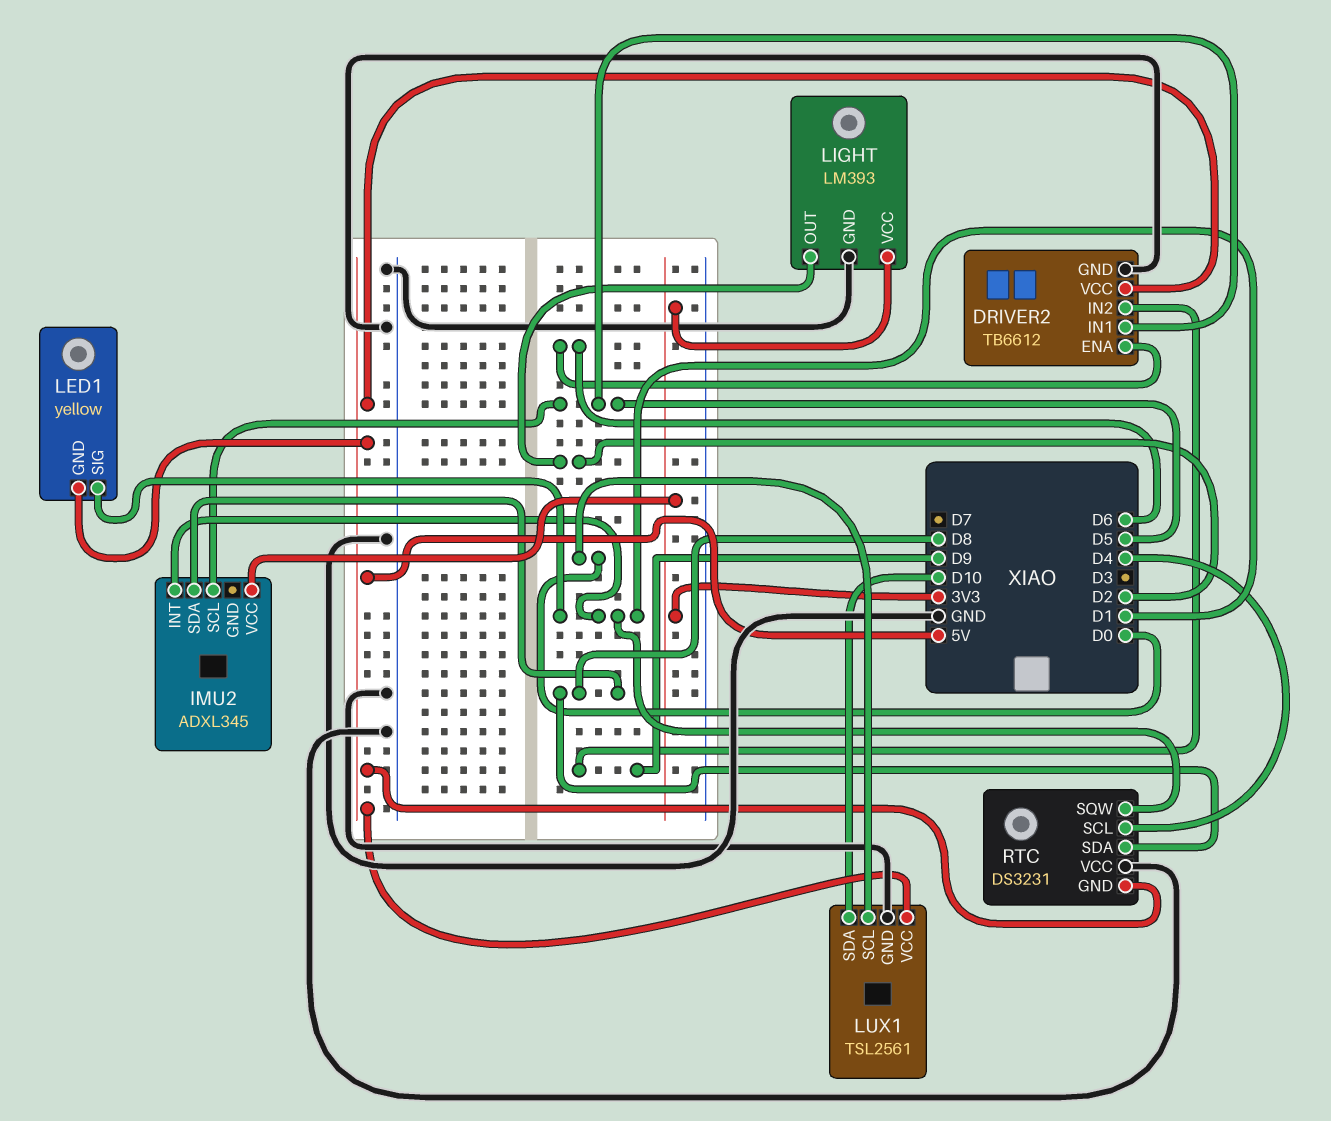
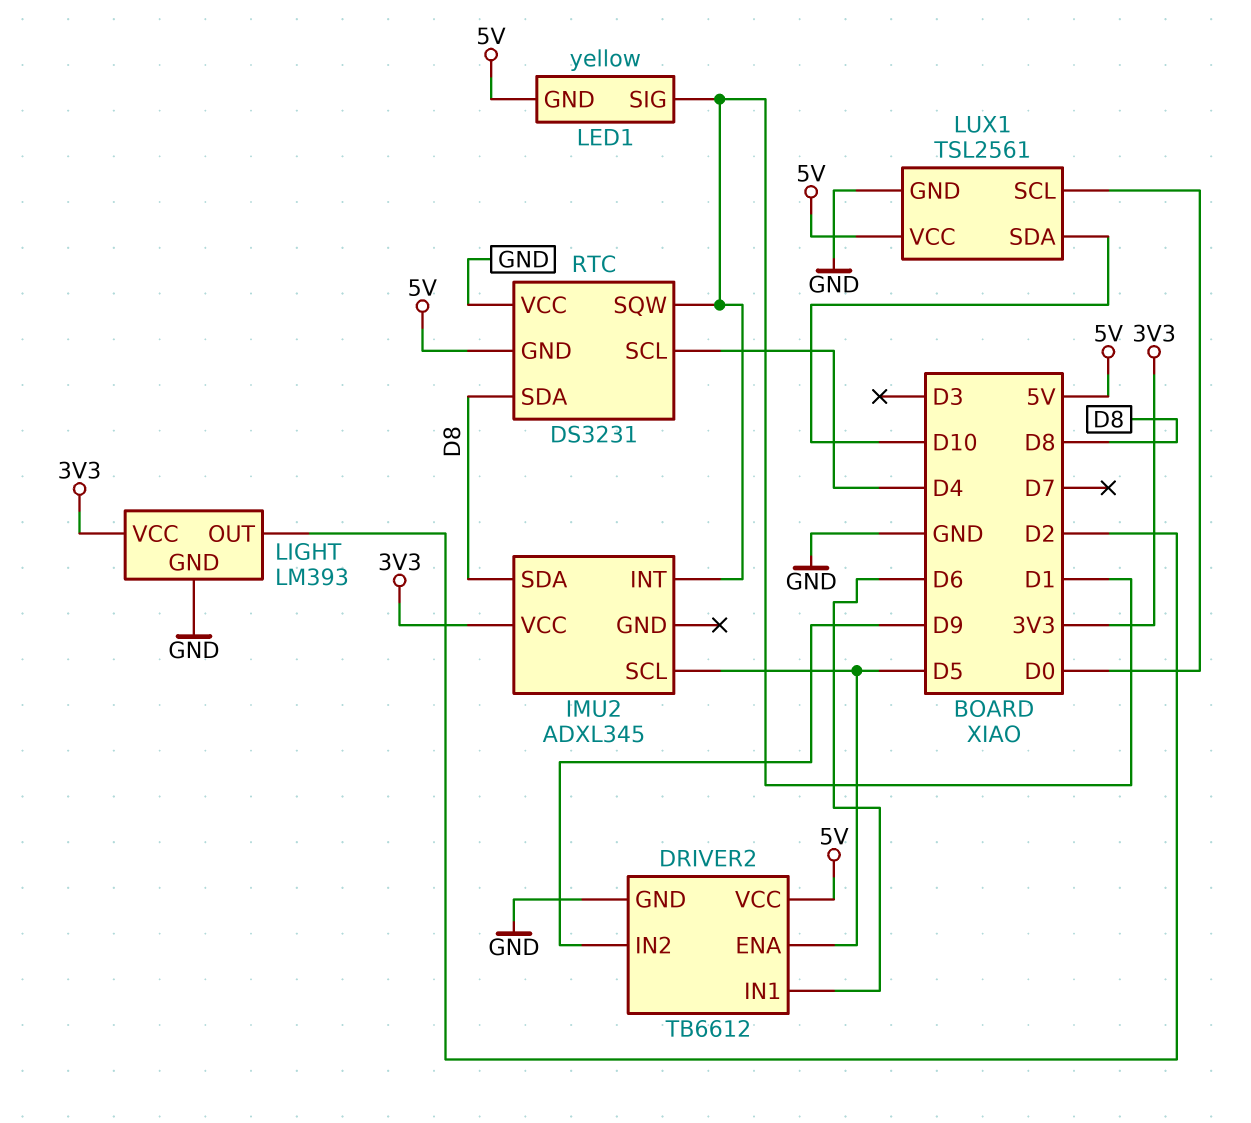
DRIVER2 pin ENA: D6 -> D5
DRIVER2 pin IN1: D5 -> D6

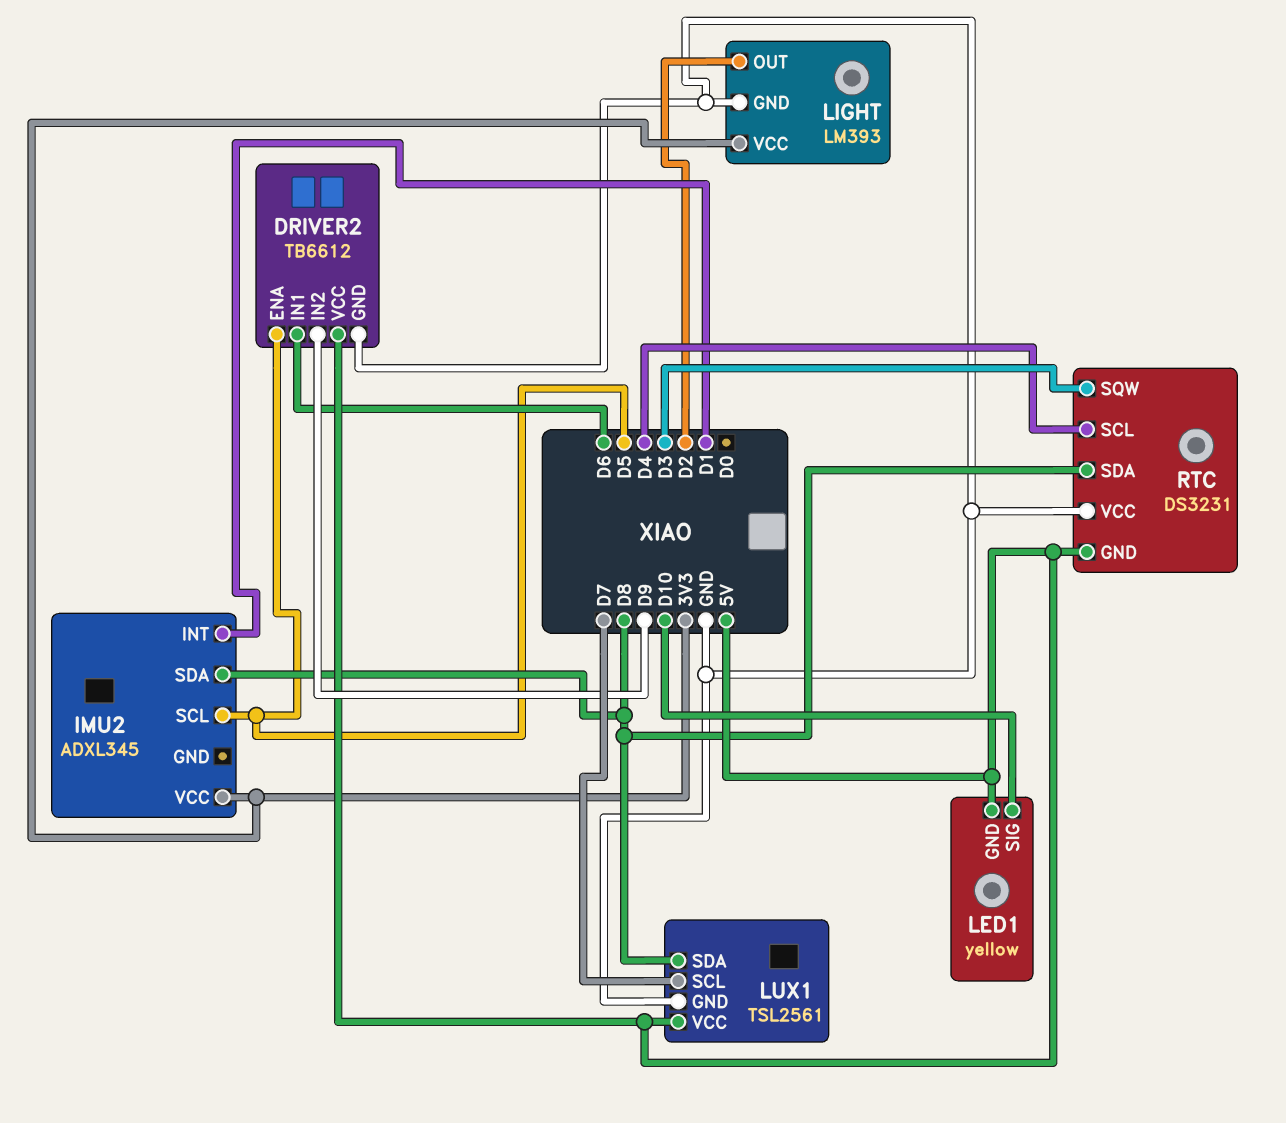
LED1 pin SIG: D1 -> D10
LUX1 pin SCL: D0 -> D7
LUX1 pin SDA: D10 -> D8
RTC pin SQW: D1 -> D3

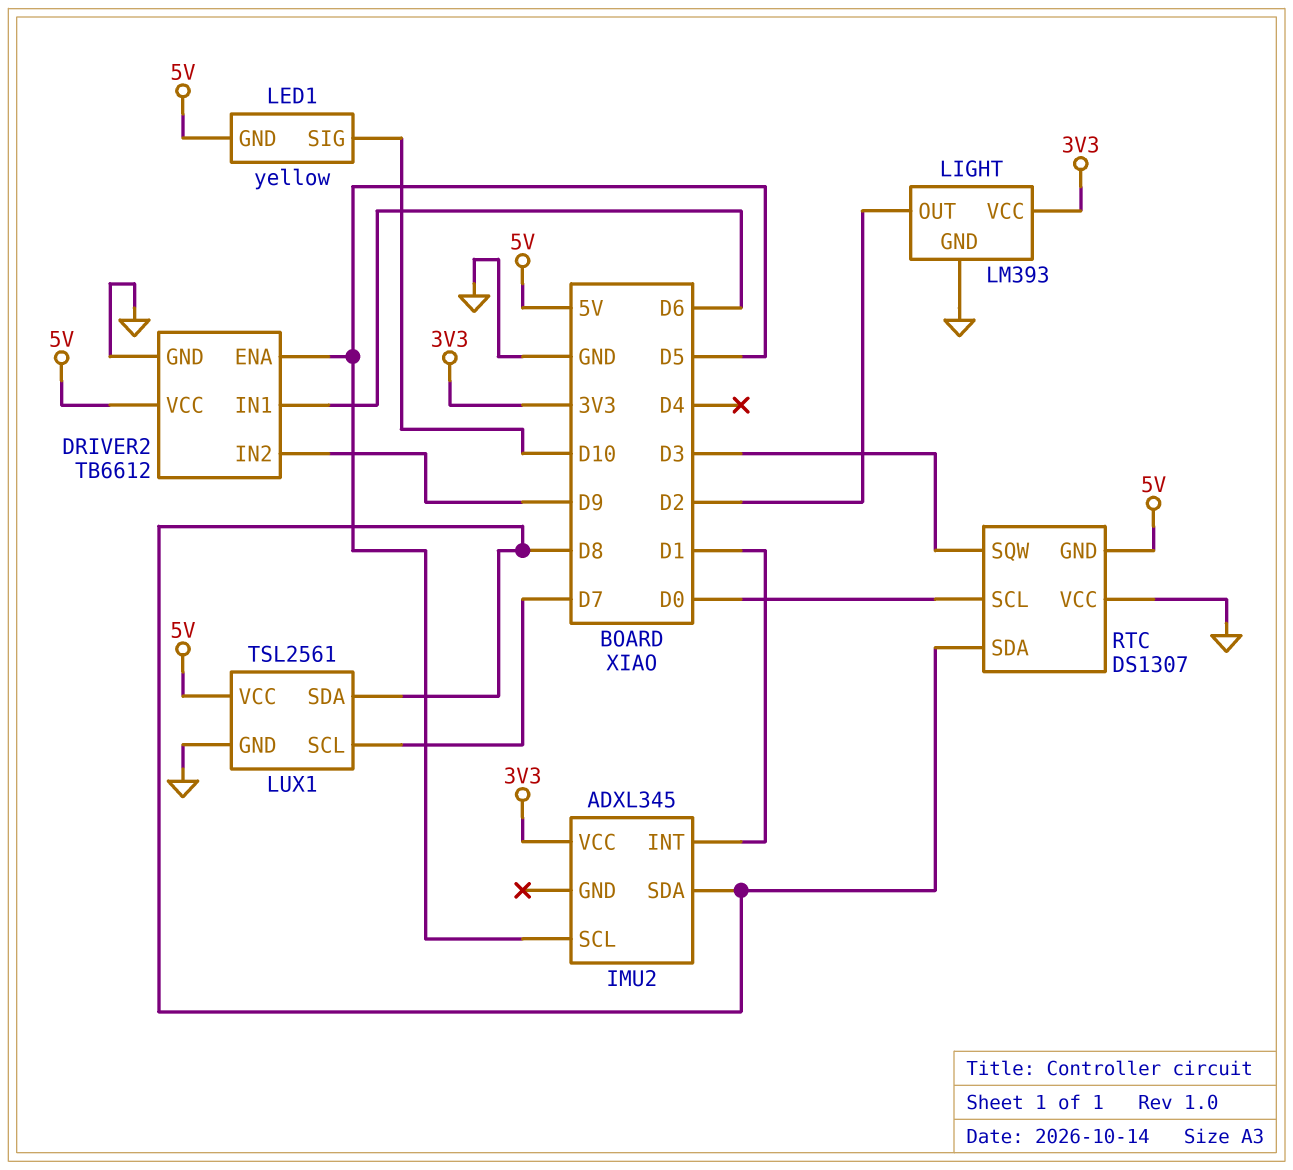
RTC: DS3231 -> DS1307
RTC pin SCL: D4 -> D0

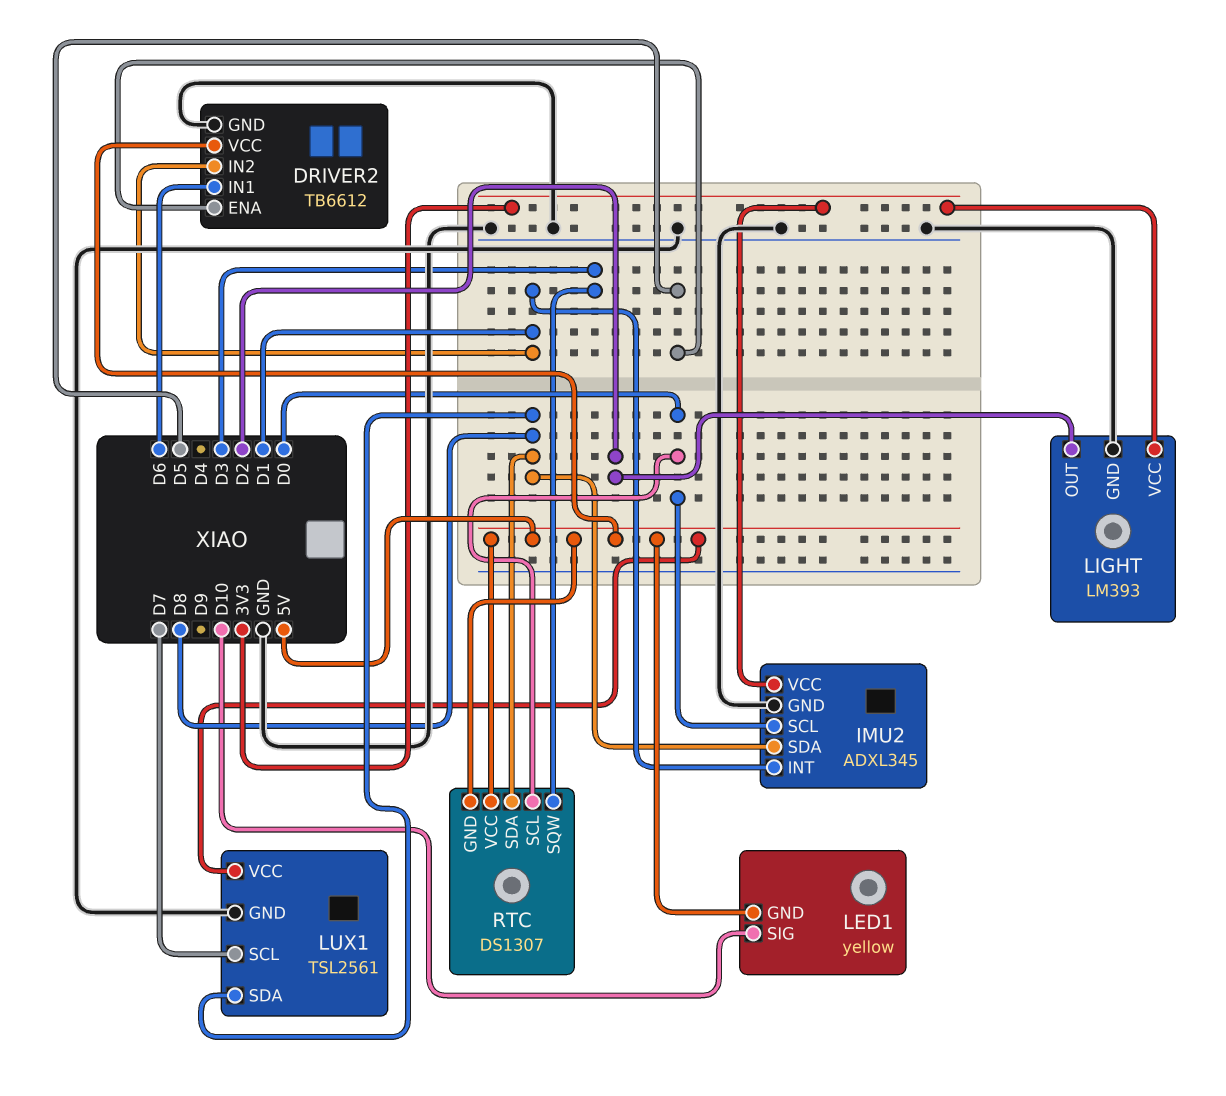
DRIVER2 pin IN2: D9 -> D1
IMU2 pin GND: none -> GND
IMU2 pin SCL: D5 -> D0
RTC pin VCC: GND -> 5V

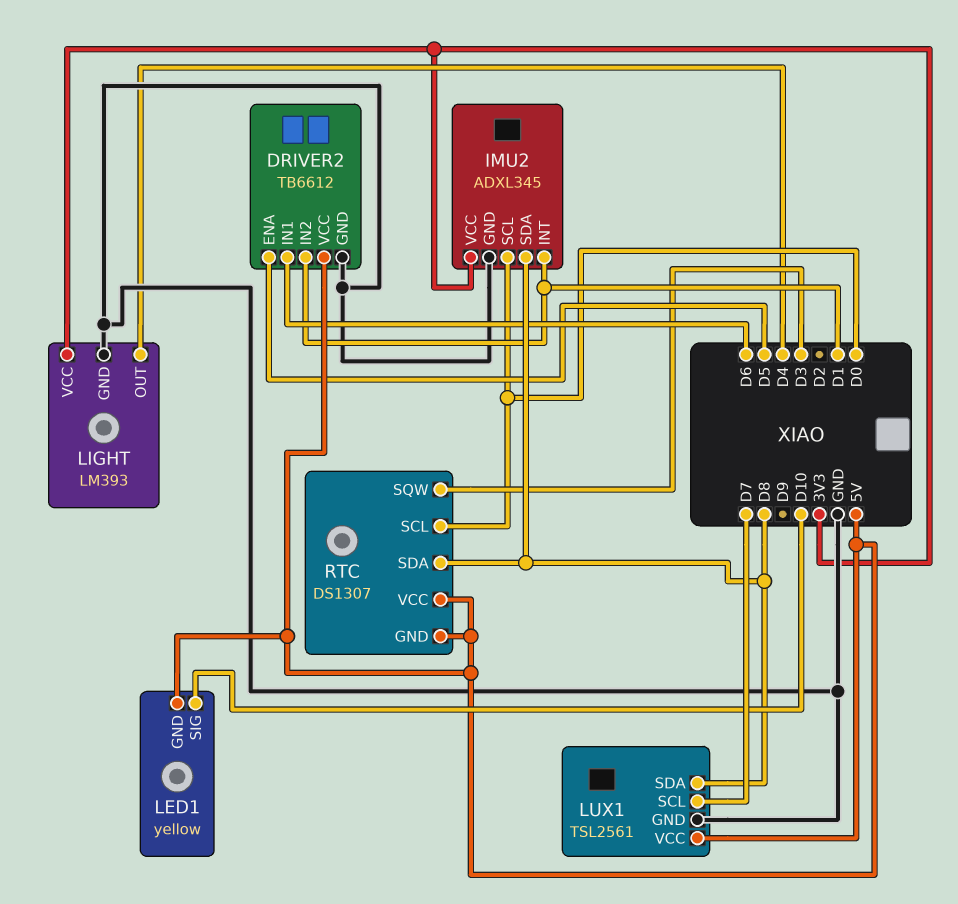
LIGHT pin OUT: D2 -> D4

